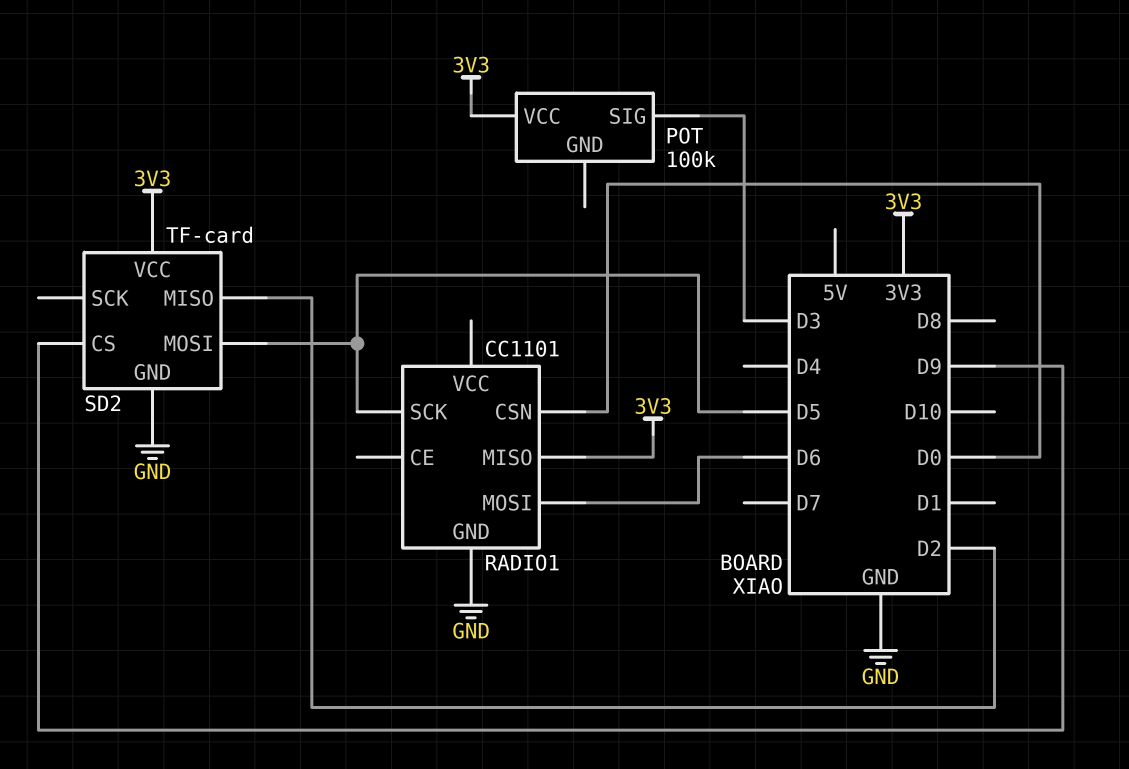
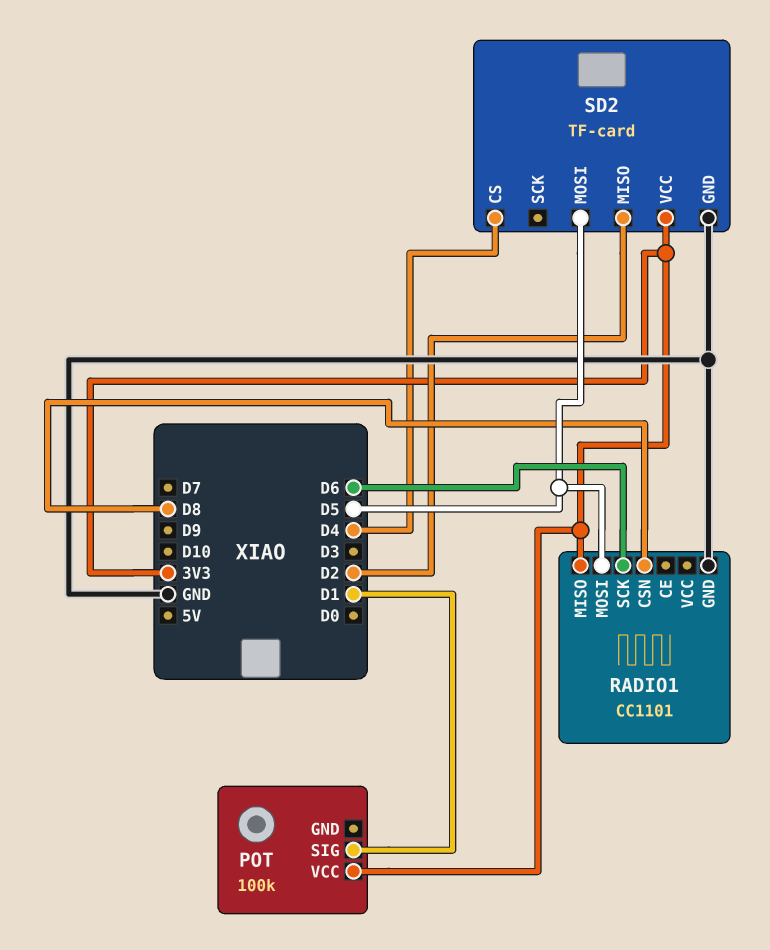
POT pin SIG: D3 -> D1
RADIO1 pin CSN: D0 -> D8
RADIO1 pin MOSI: D6 -> D5
RADIO1 pin SCK: D5 -> D6
SD2 pin CS: D9 -> D4

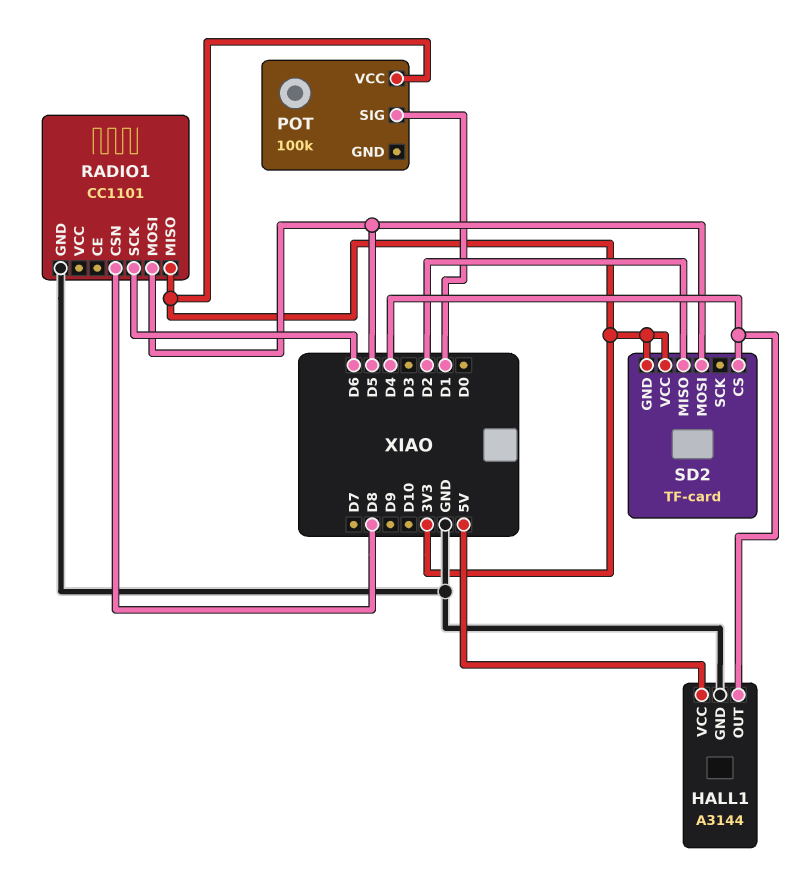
HALL1: none -> A3144
HALL1 pin GND: none -> GND
HALL1 pin OUT: none -> D4
HALL1 pin VCC: none -> 5V
SD2 pin GND: GND -> 3V3

